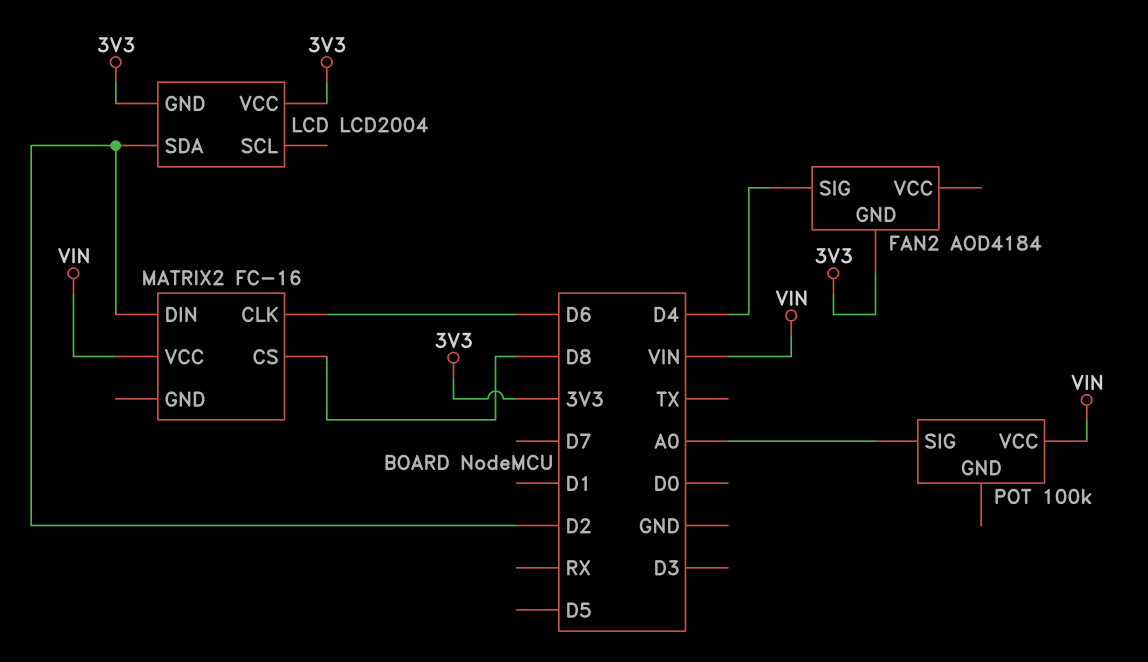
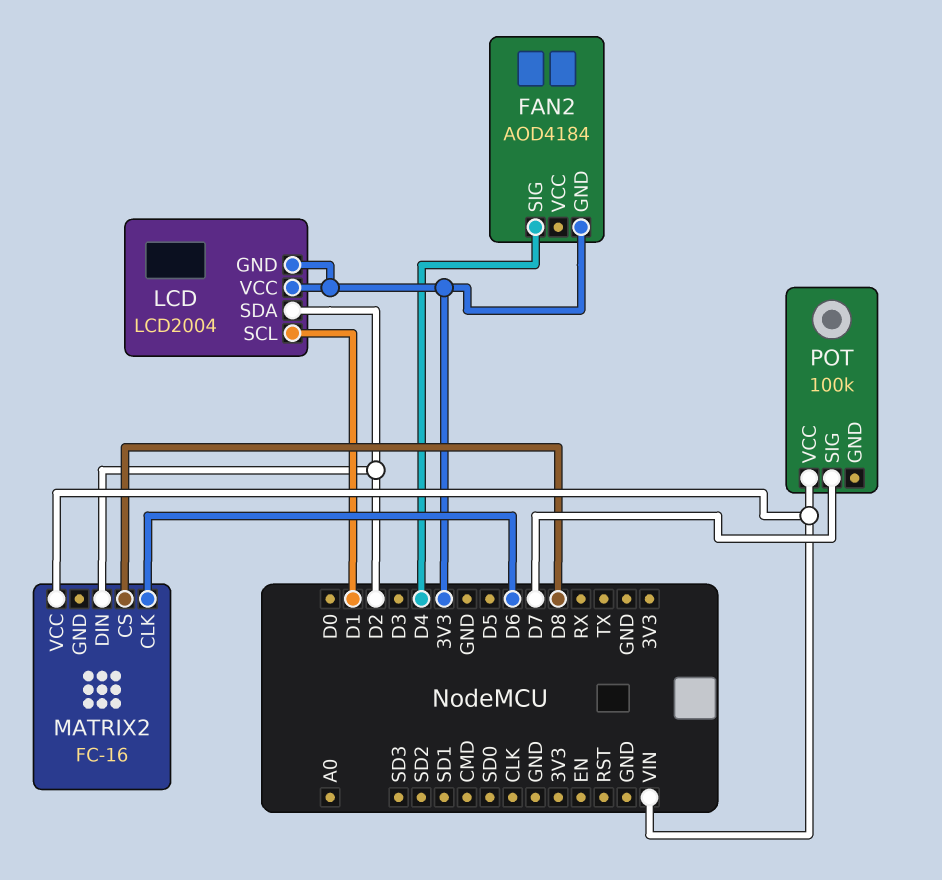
LCD pin SCL: none -> D1
POT pin SIG: A0 -> D7

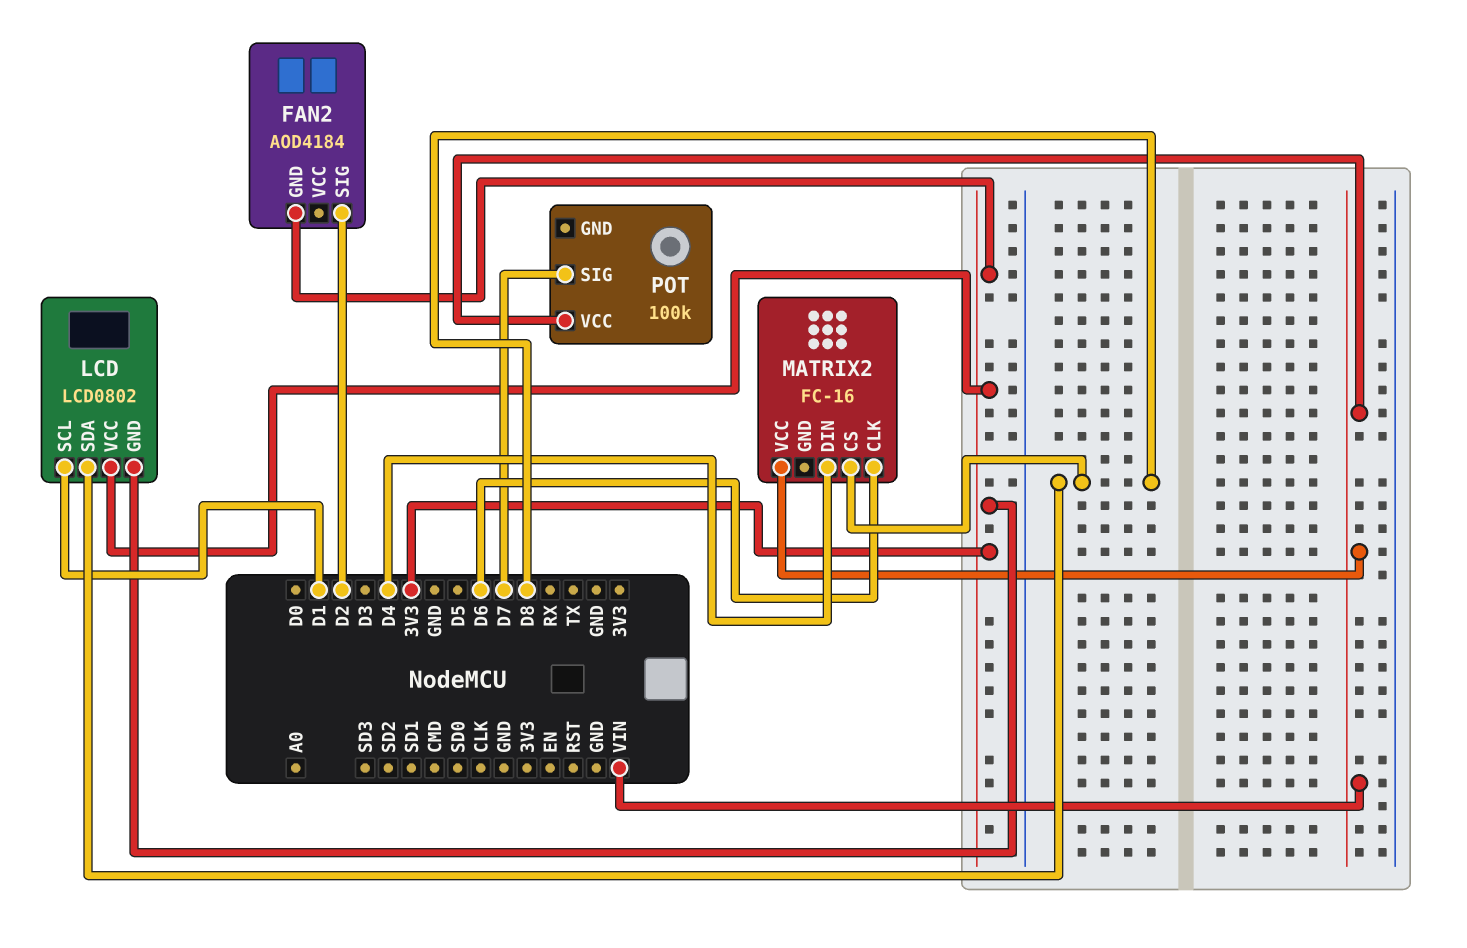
FAN2 pin SIG: D4 -> D2
LCD: LCD2004 -> LCD0802
LCD pin SDA: D2 -> D8
MATRIX2 pin DIN: D2 -> D4

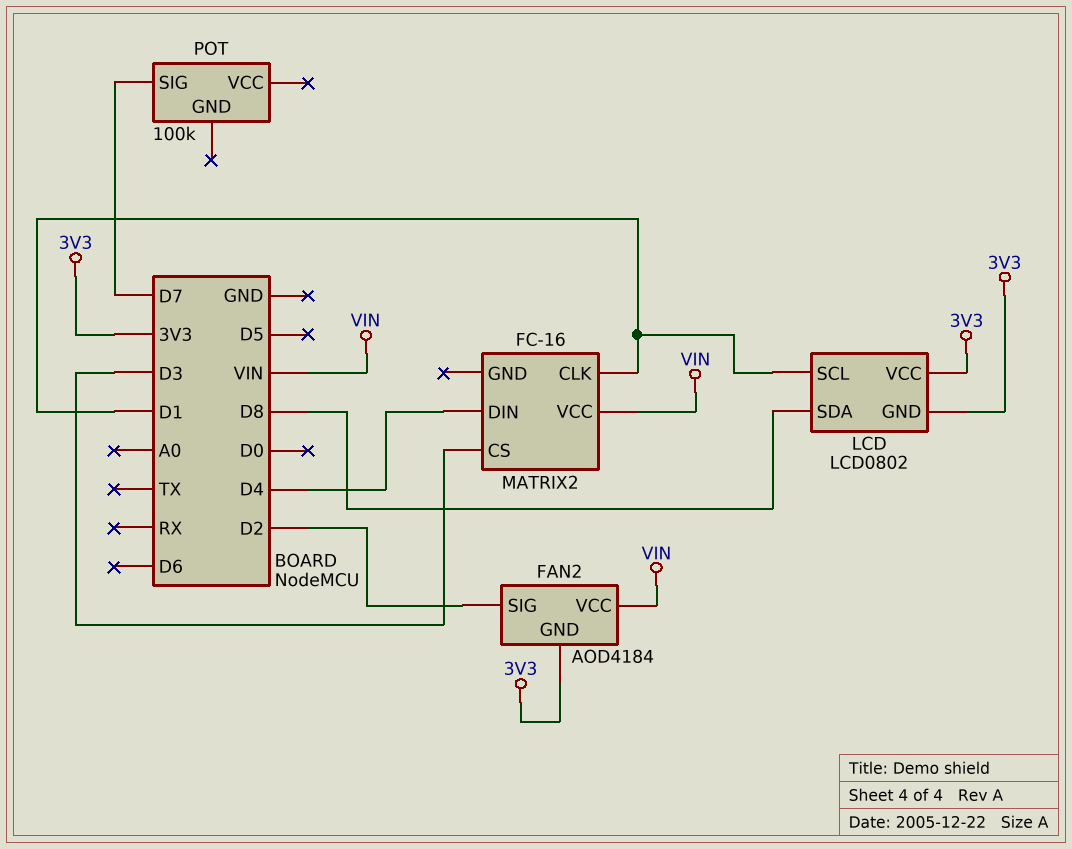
FAN2 pin VCC: none -> VIN
MATRIX2 pin CLK: D6 -> D1
MATRIX2 pin CS: D8 -> D3
POT pin VCC: VIN -> none

